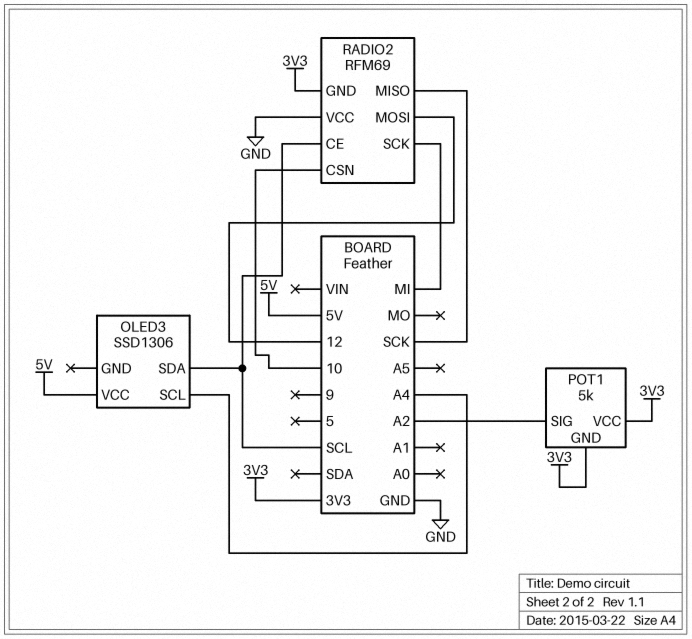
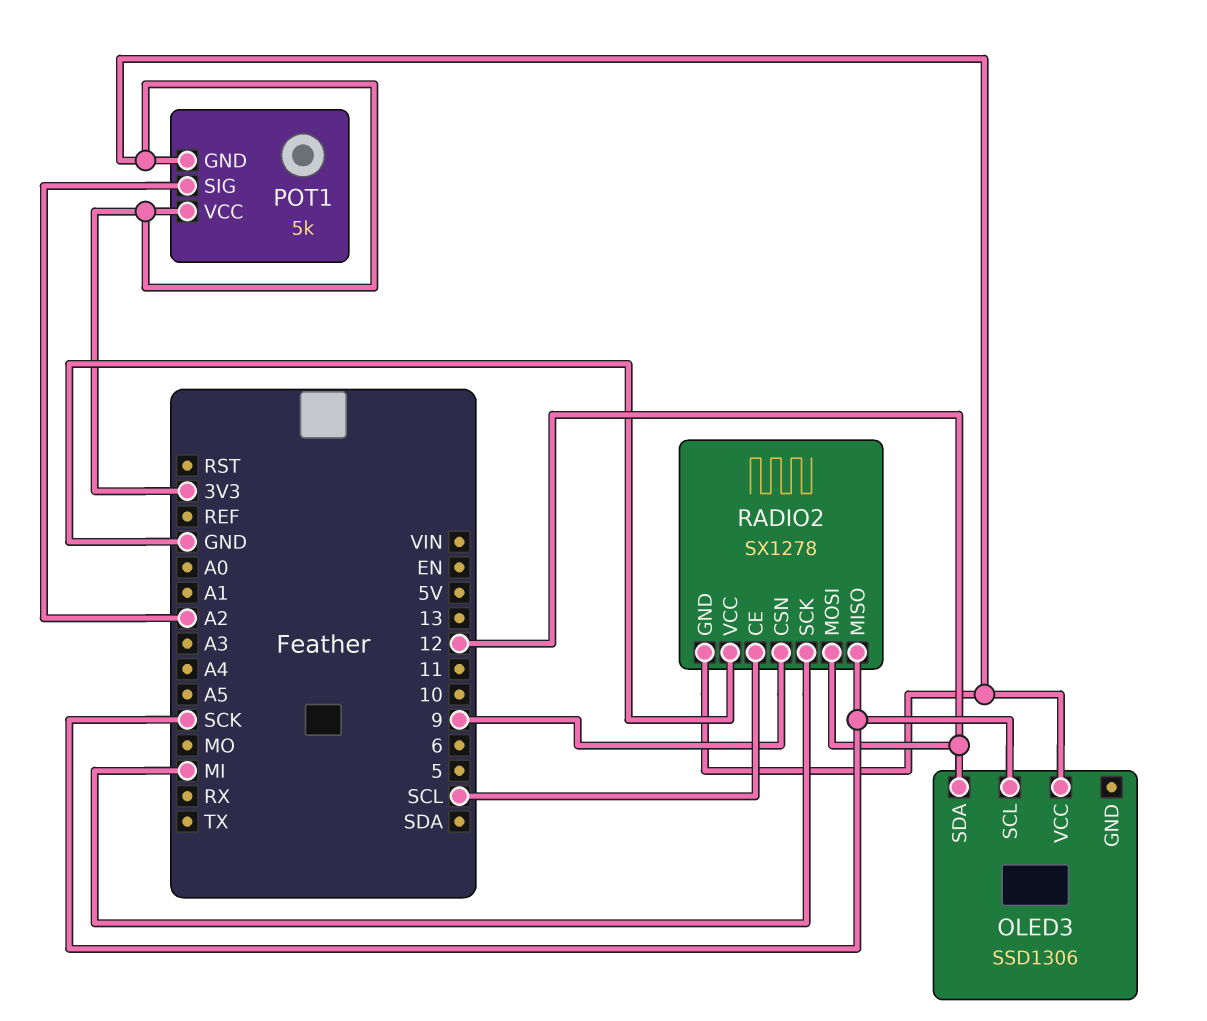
OLED3 pin SCL: A4 -> SCK
OLED3 pin SDA: SCL -> 12
OLED3 pin VCC: 5V -> 3V3
RADIO2: RFM69 -> SX1278
RADIO2 pin CSN: 10 -> 9

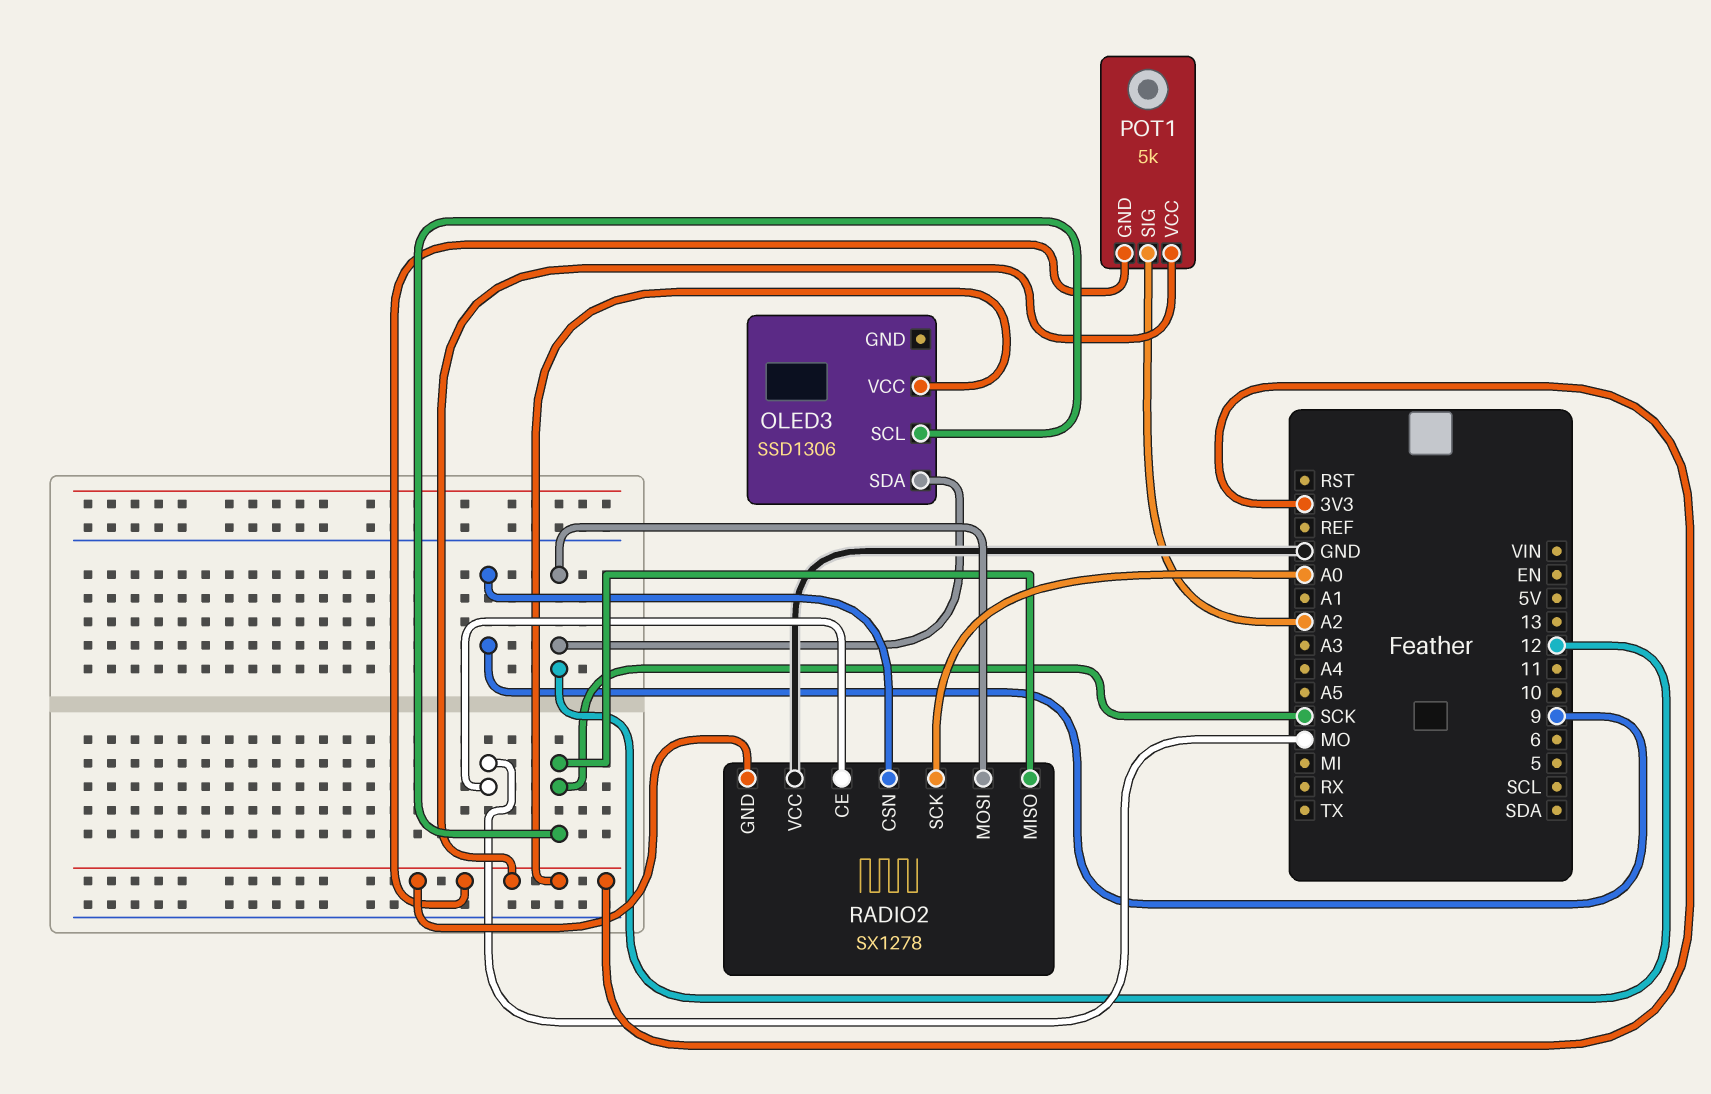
RADIO2 pin CE: SCL -> MO
RADIO2 pin SCK: MI -> A0

